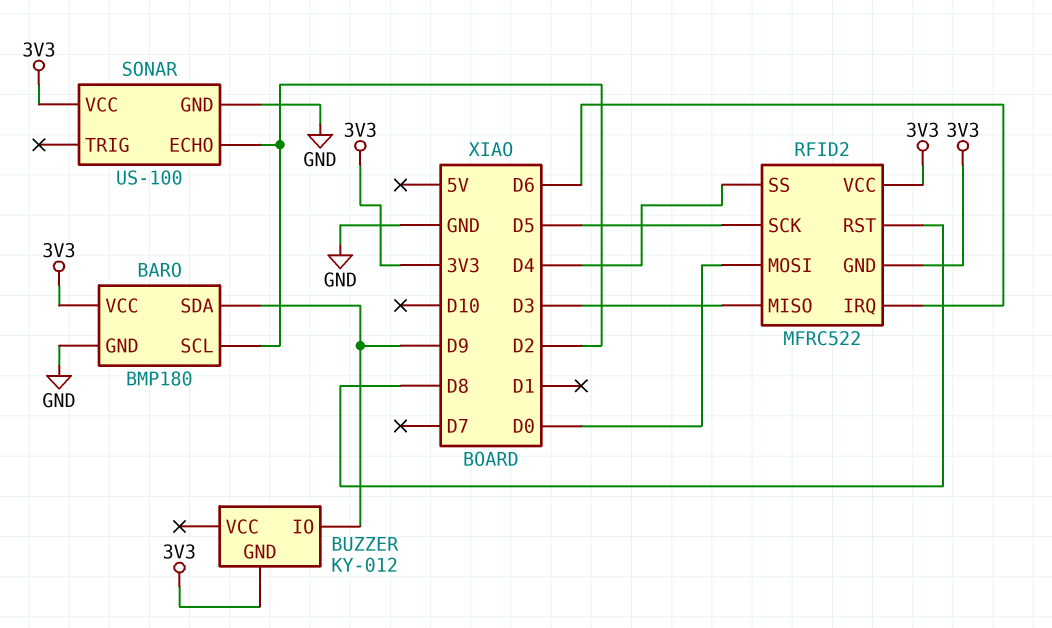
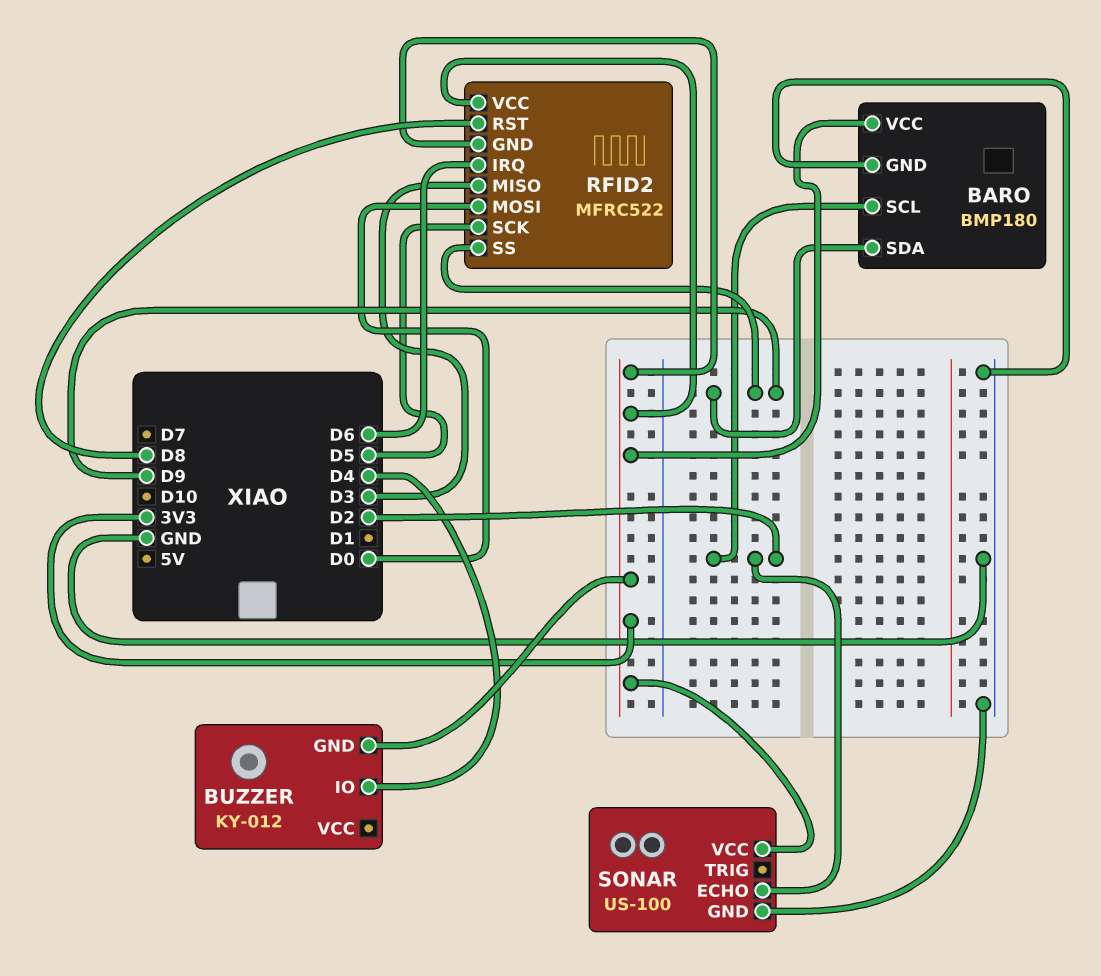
BUZZER pin IO: D9 -> D4
RFID2 pin SS: D4 -> D9

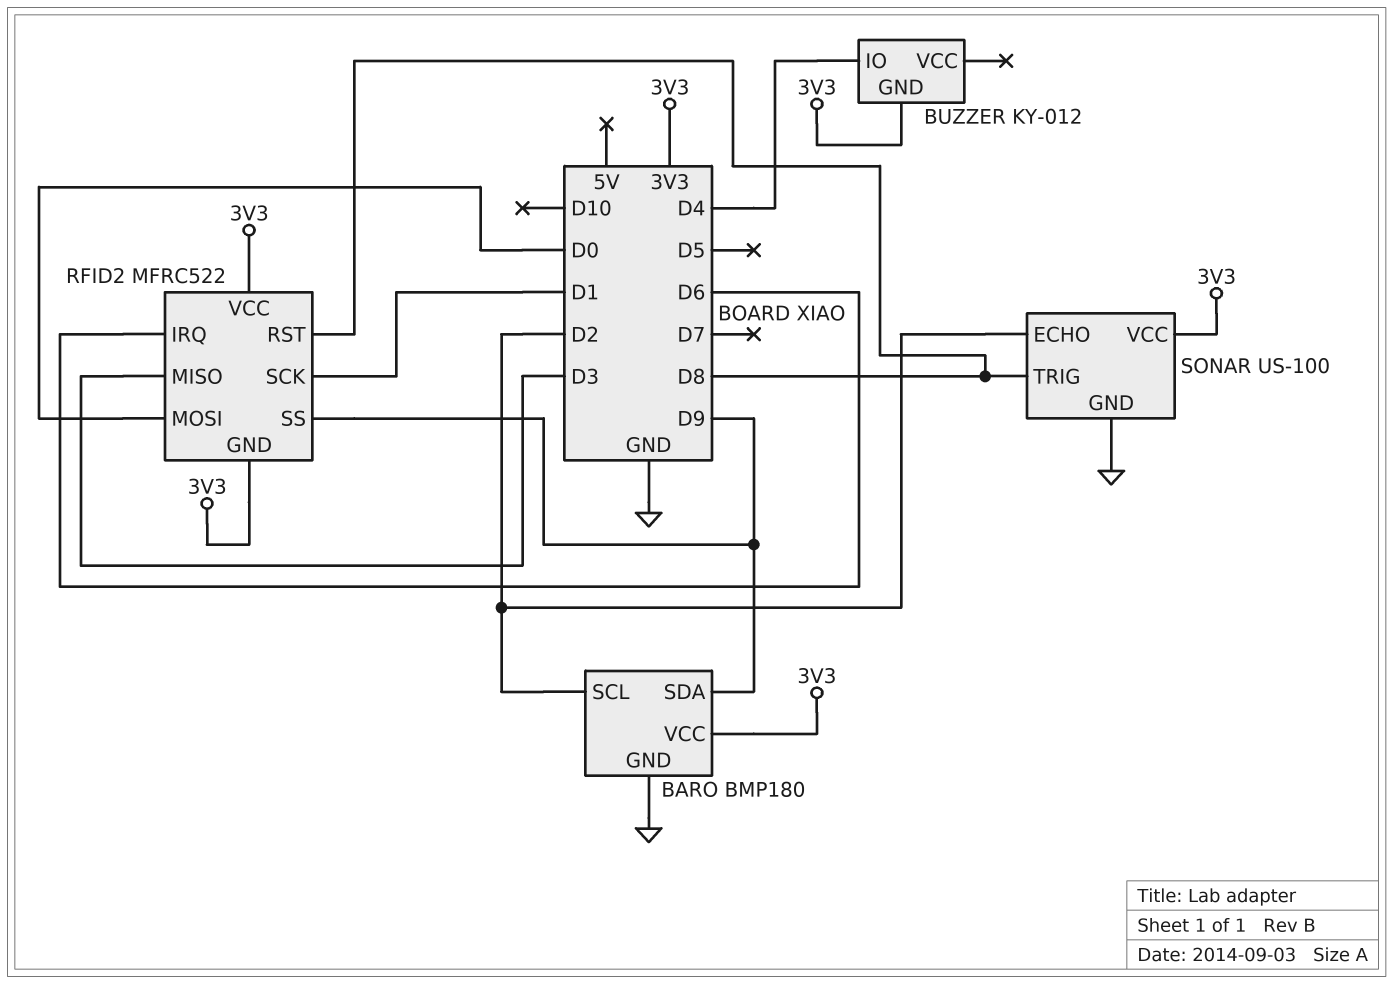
RFID2 pin SCK: D5 -> D1
SONAR pin TRIG: none -> D8

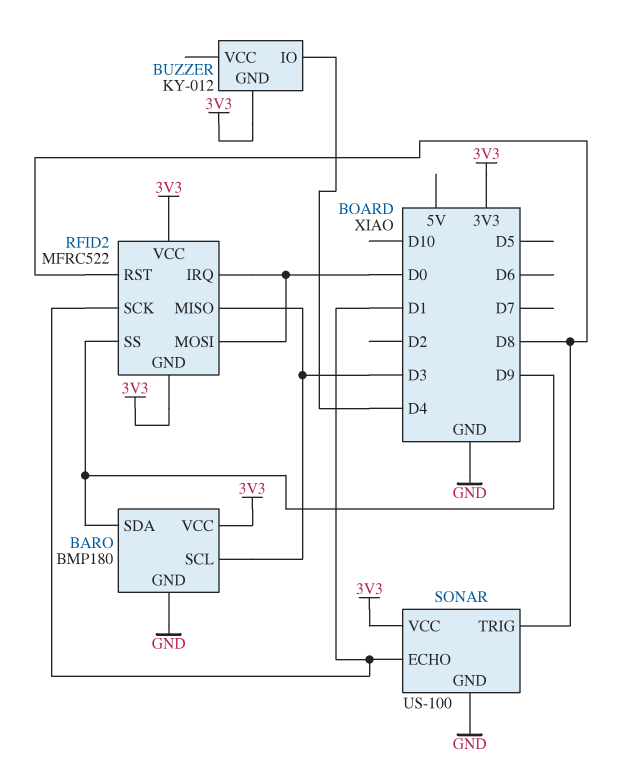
BARO pin SCL: D2 -> D3
RFID2 pin IRQ: D6 -> D0
SONAR pin ECHO: D2 -> D1

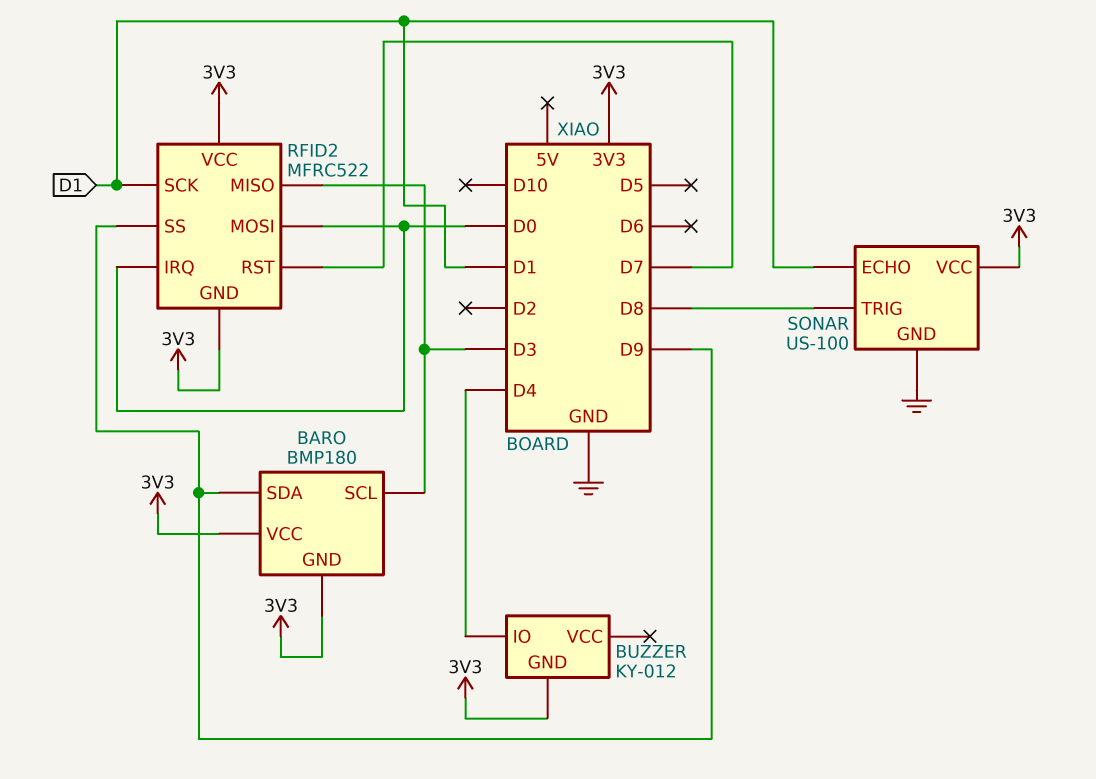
BARO pin GND: GND -> 3V3
RFID2 pin RST: D8 -> D7

